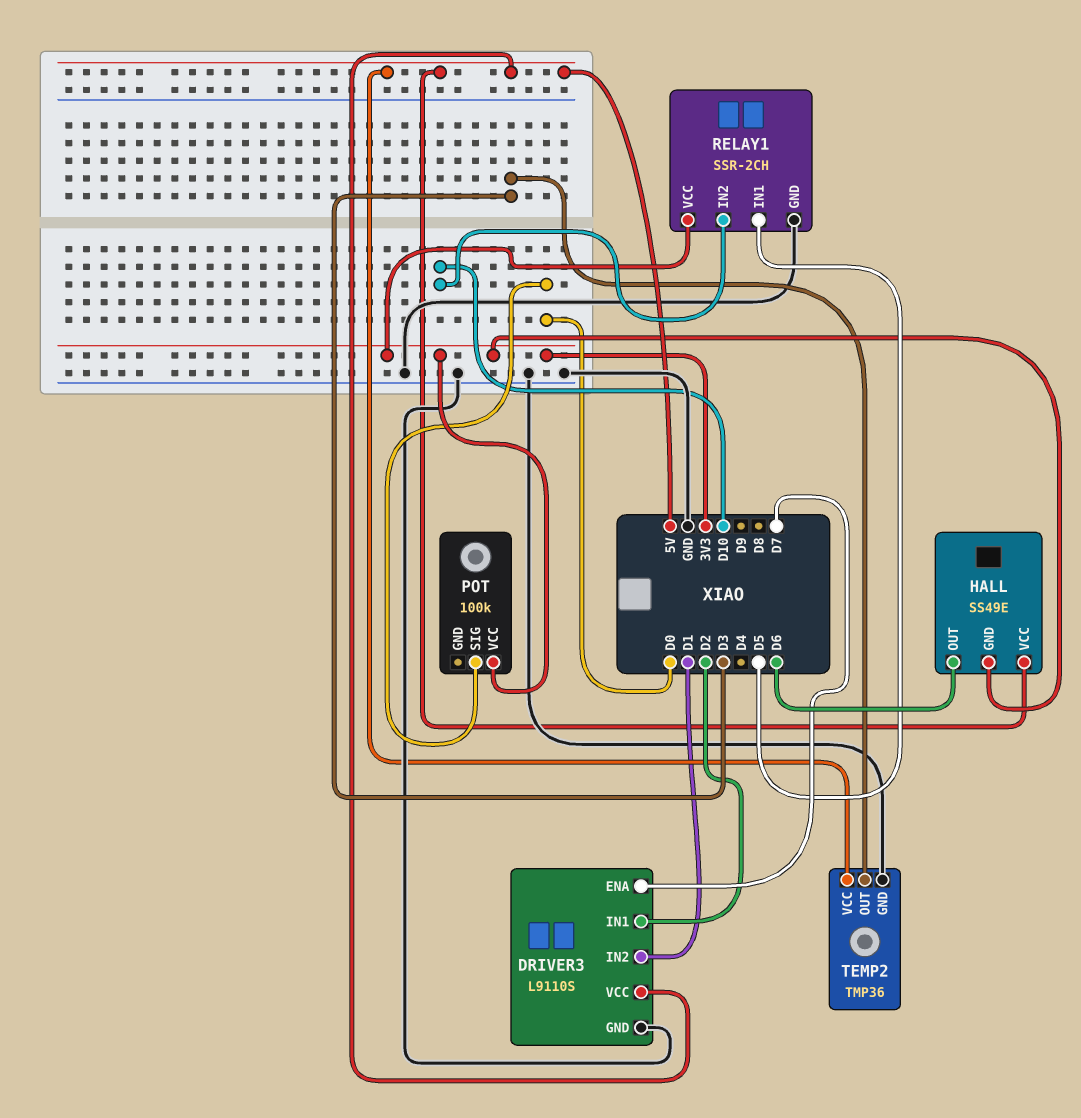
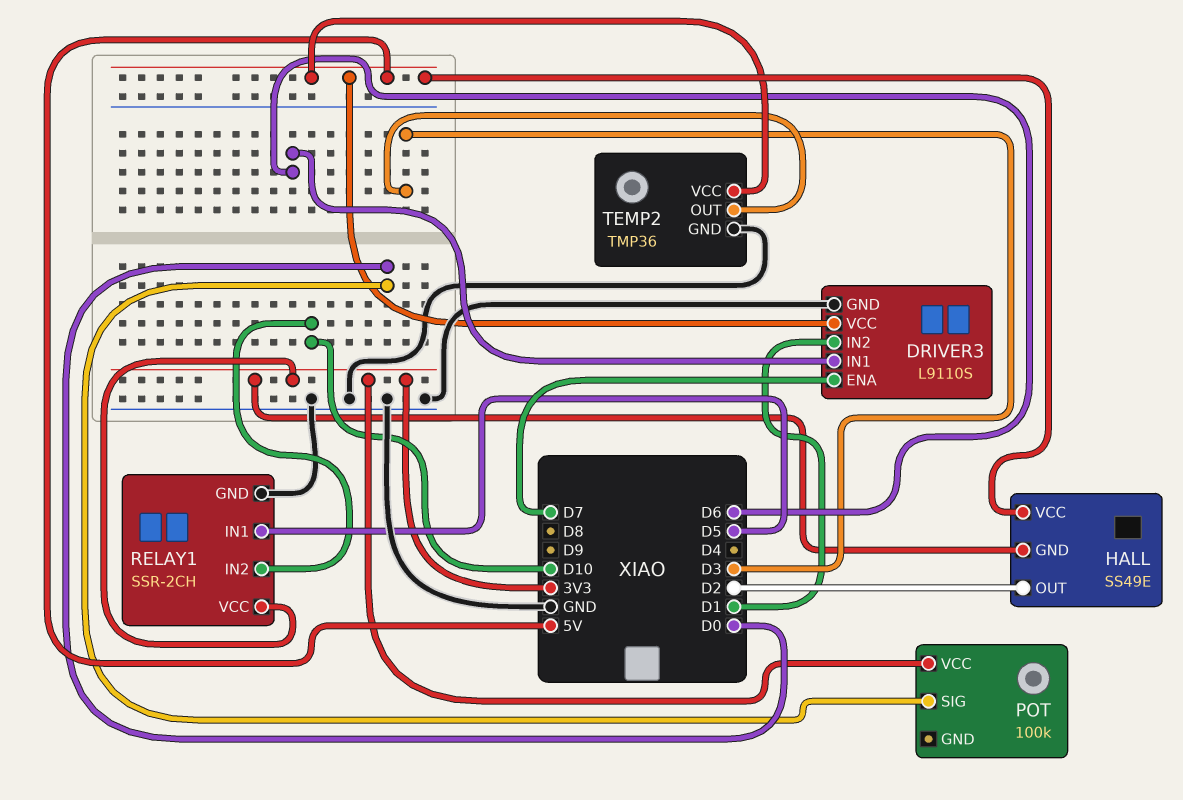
DRIVER3 pin IN1: D2 -> D6
HALL pin OUT: D6 -> D2

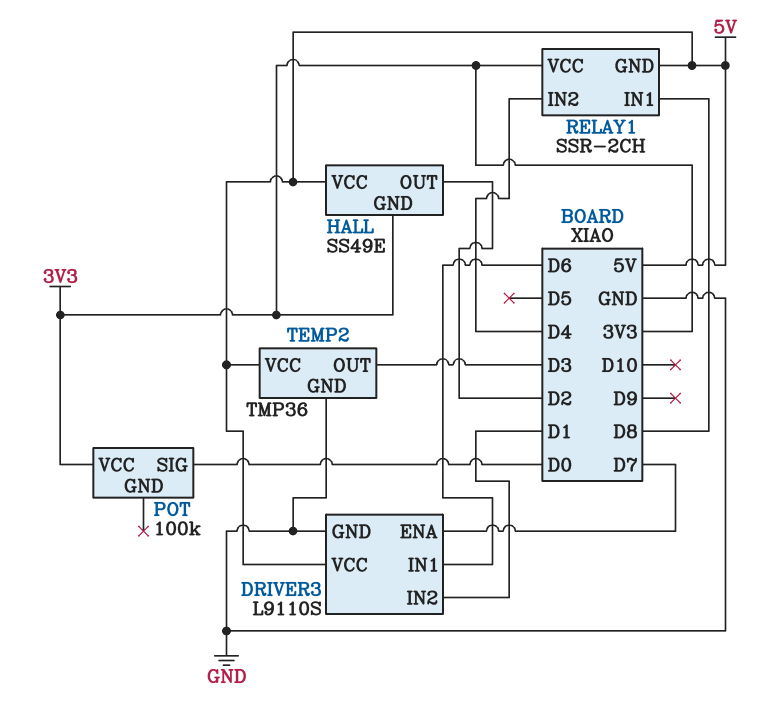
RELAY1 pin GND: GND -> 5V
RELAY1 pin IN1: D5 -> D8
RELAY1 pin IN2: D10 -> D4

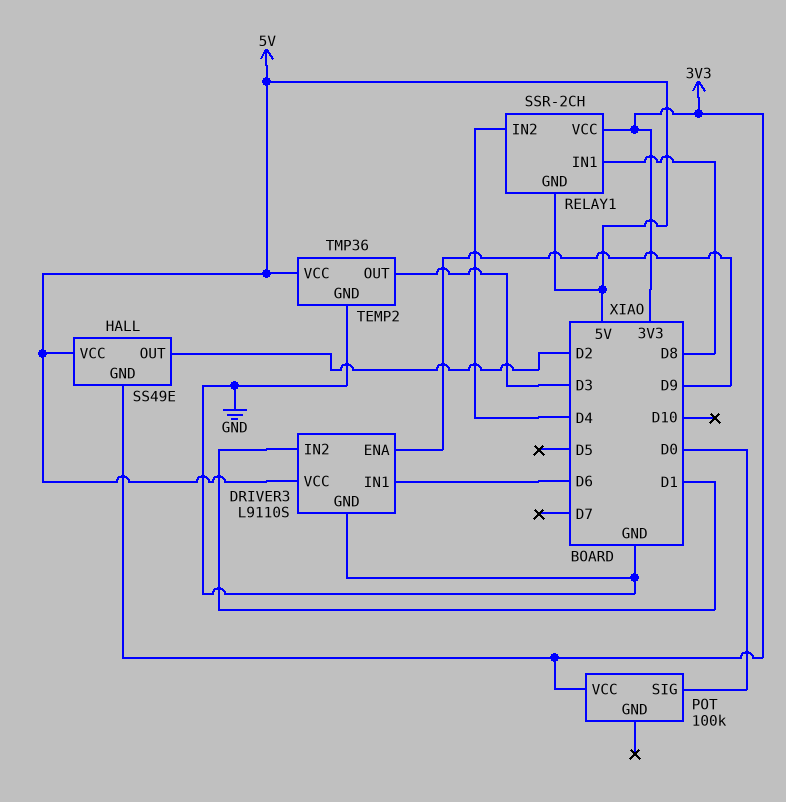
DRIVER3 pin ENA: D7 -> D9

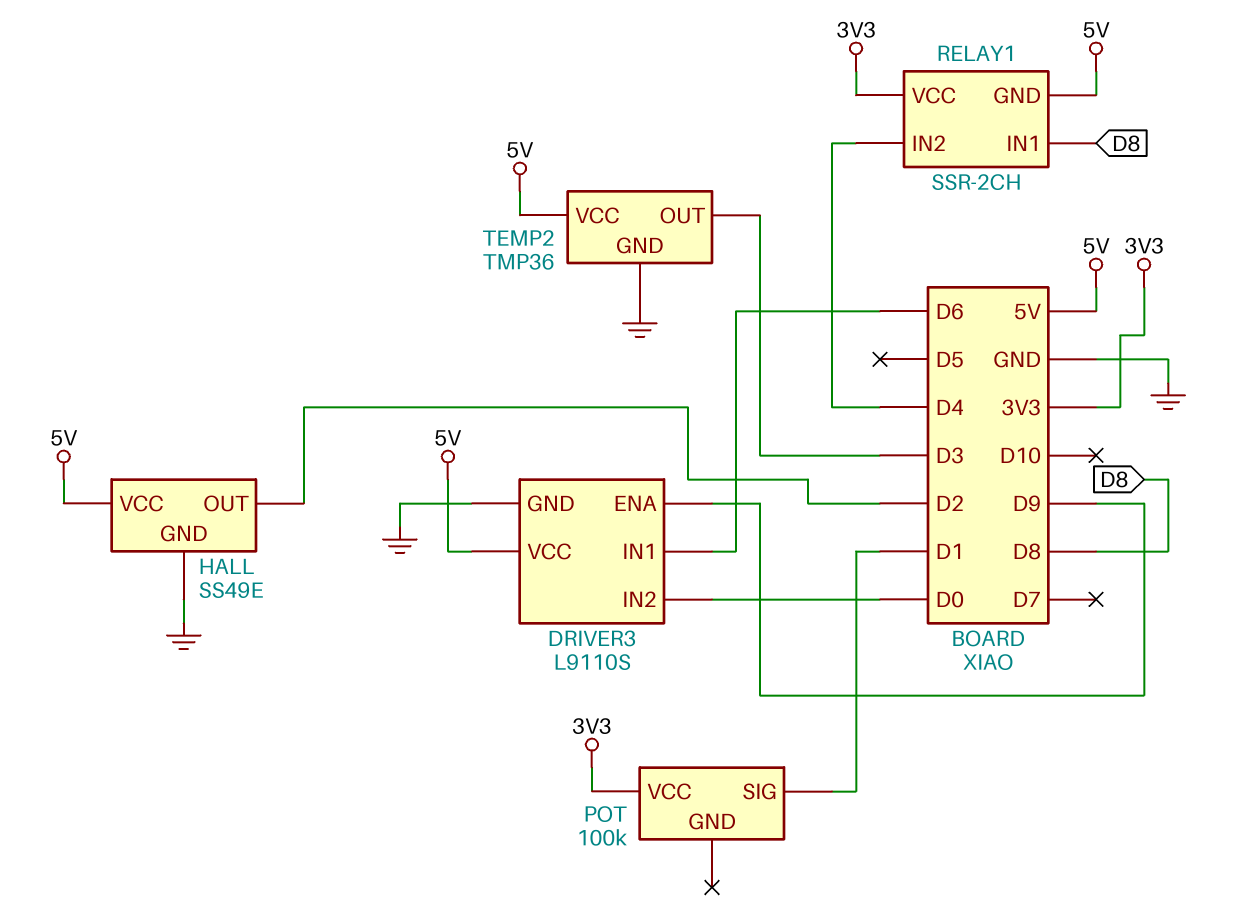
DRIVER3 pin IN2: D1 -> D0
HALL pin GND: 3V3 -> GND
POT pin SIG: D0 -> D1

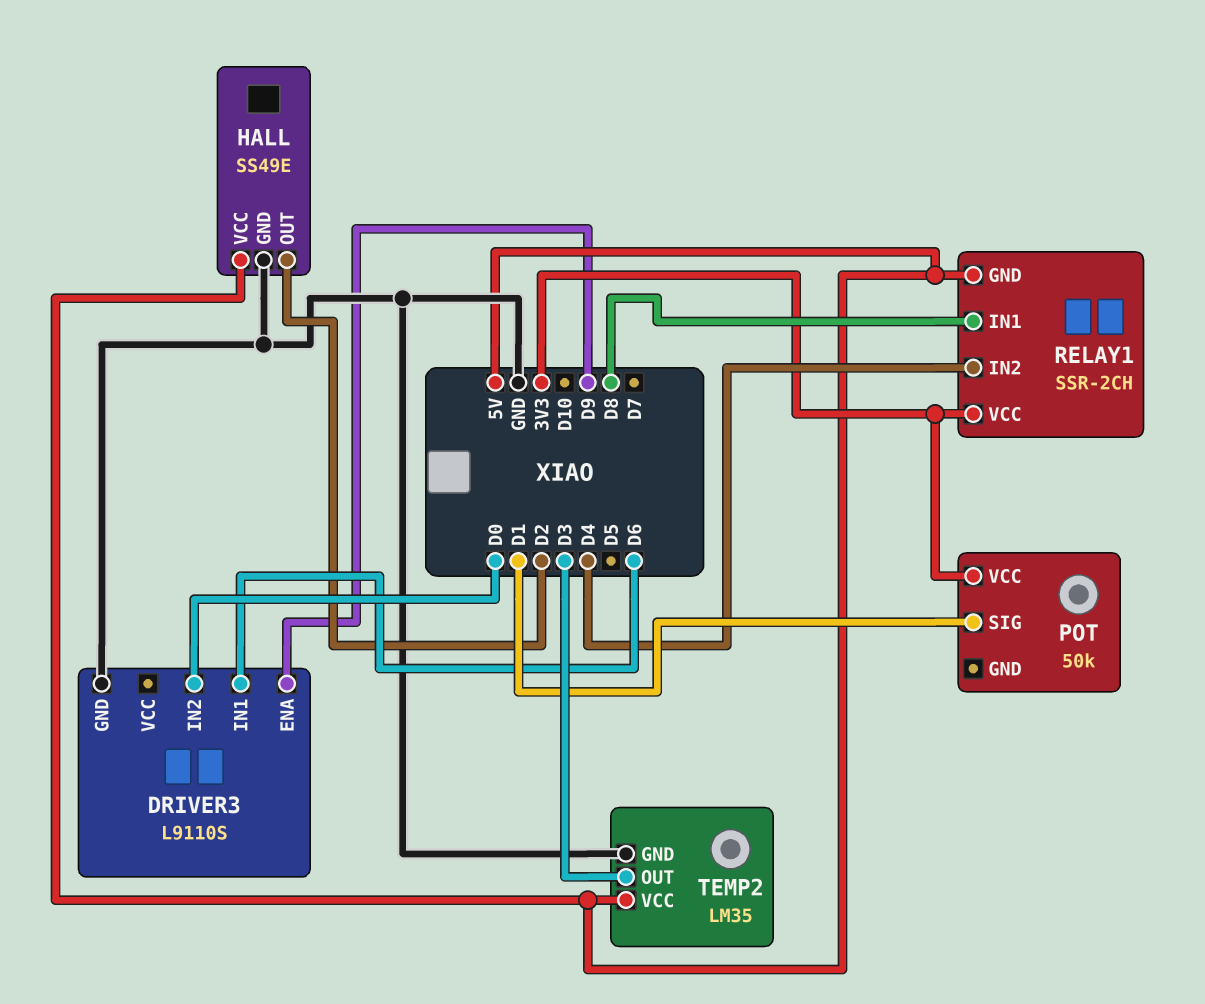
DRIVER3 pin VCC: 5V -> none
POT: 100k -> 50k
TEMP2: TMP36 -> LM35

